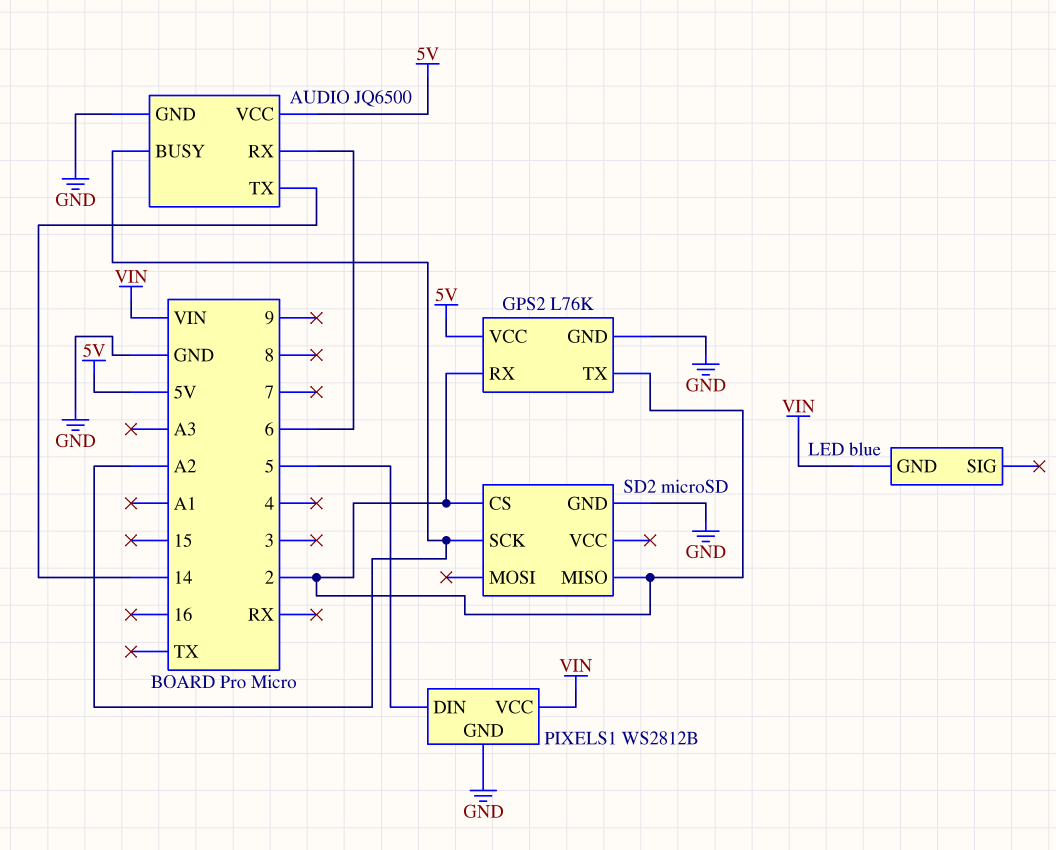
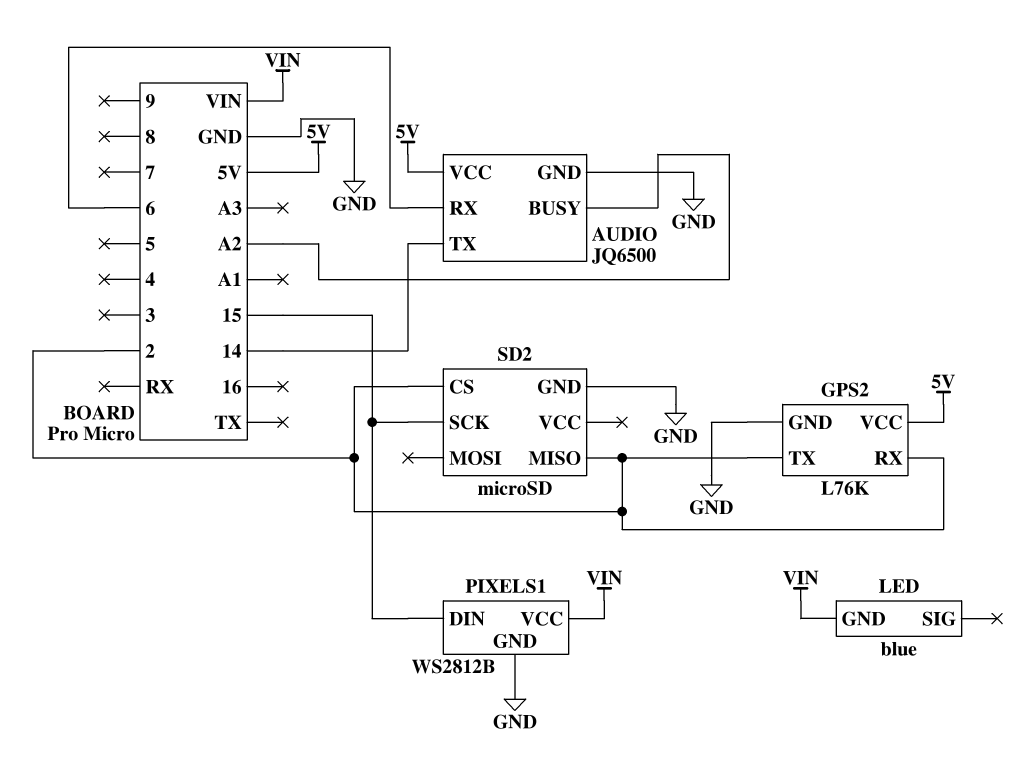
PIXELS1 pin DIN: 5 -> 15
SD2 pin SCK: A2 -> 15

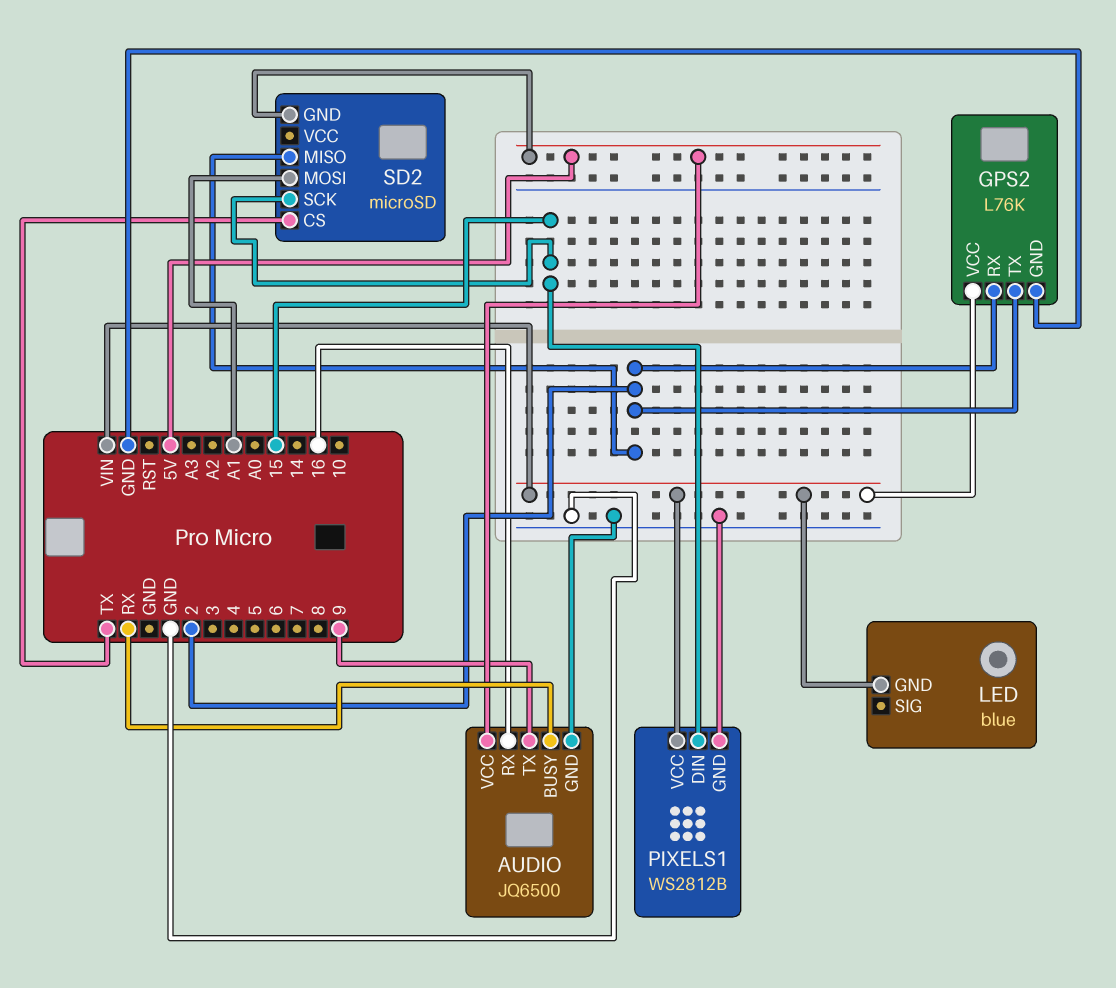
AUDIO pin BUSY: A2 -> RX
AUDIO pin RX: 6 -> 16
AUDIO pin TX: 14 -> 9
GPS2 pin VCC: 5V -> VIN
SD2 pin CS: 2 -> TX
SD2 pin GND: GND -> 5V
SD2 pin MOSI: none -> A1

